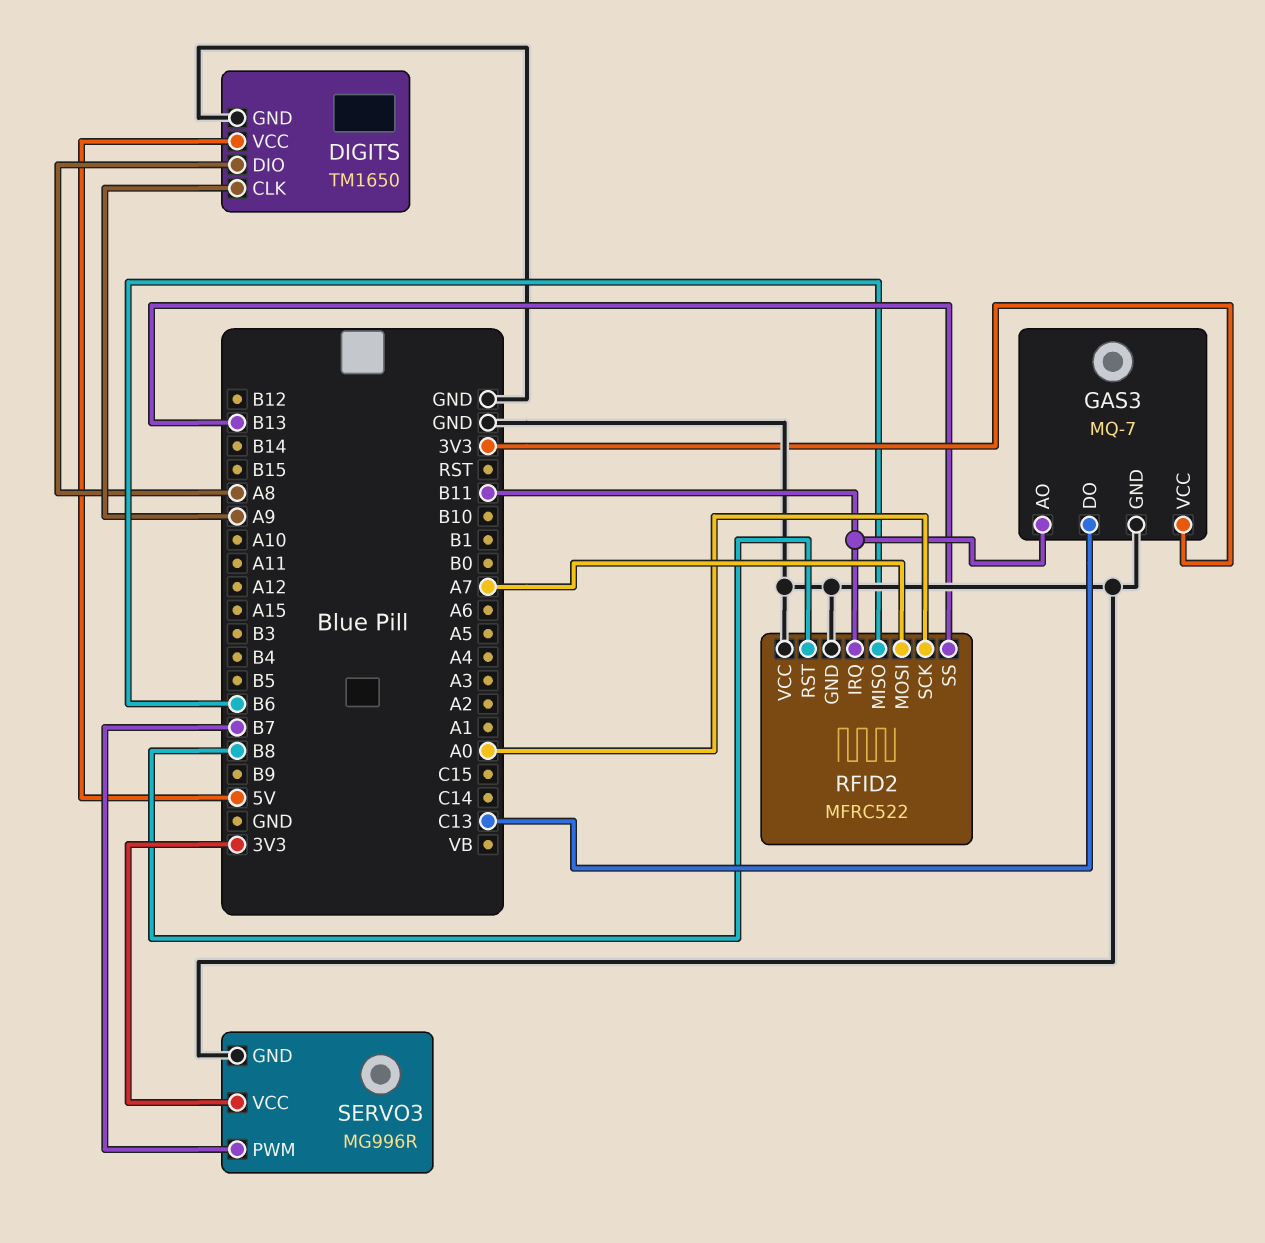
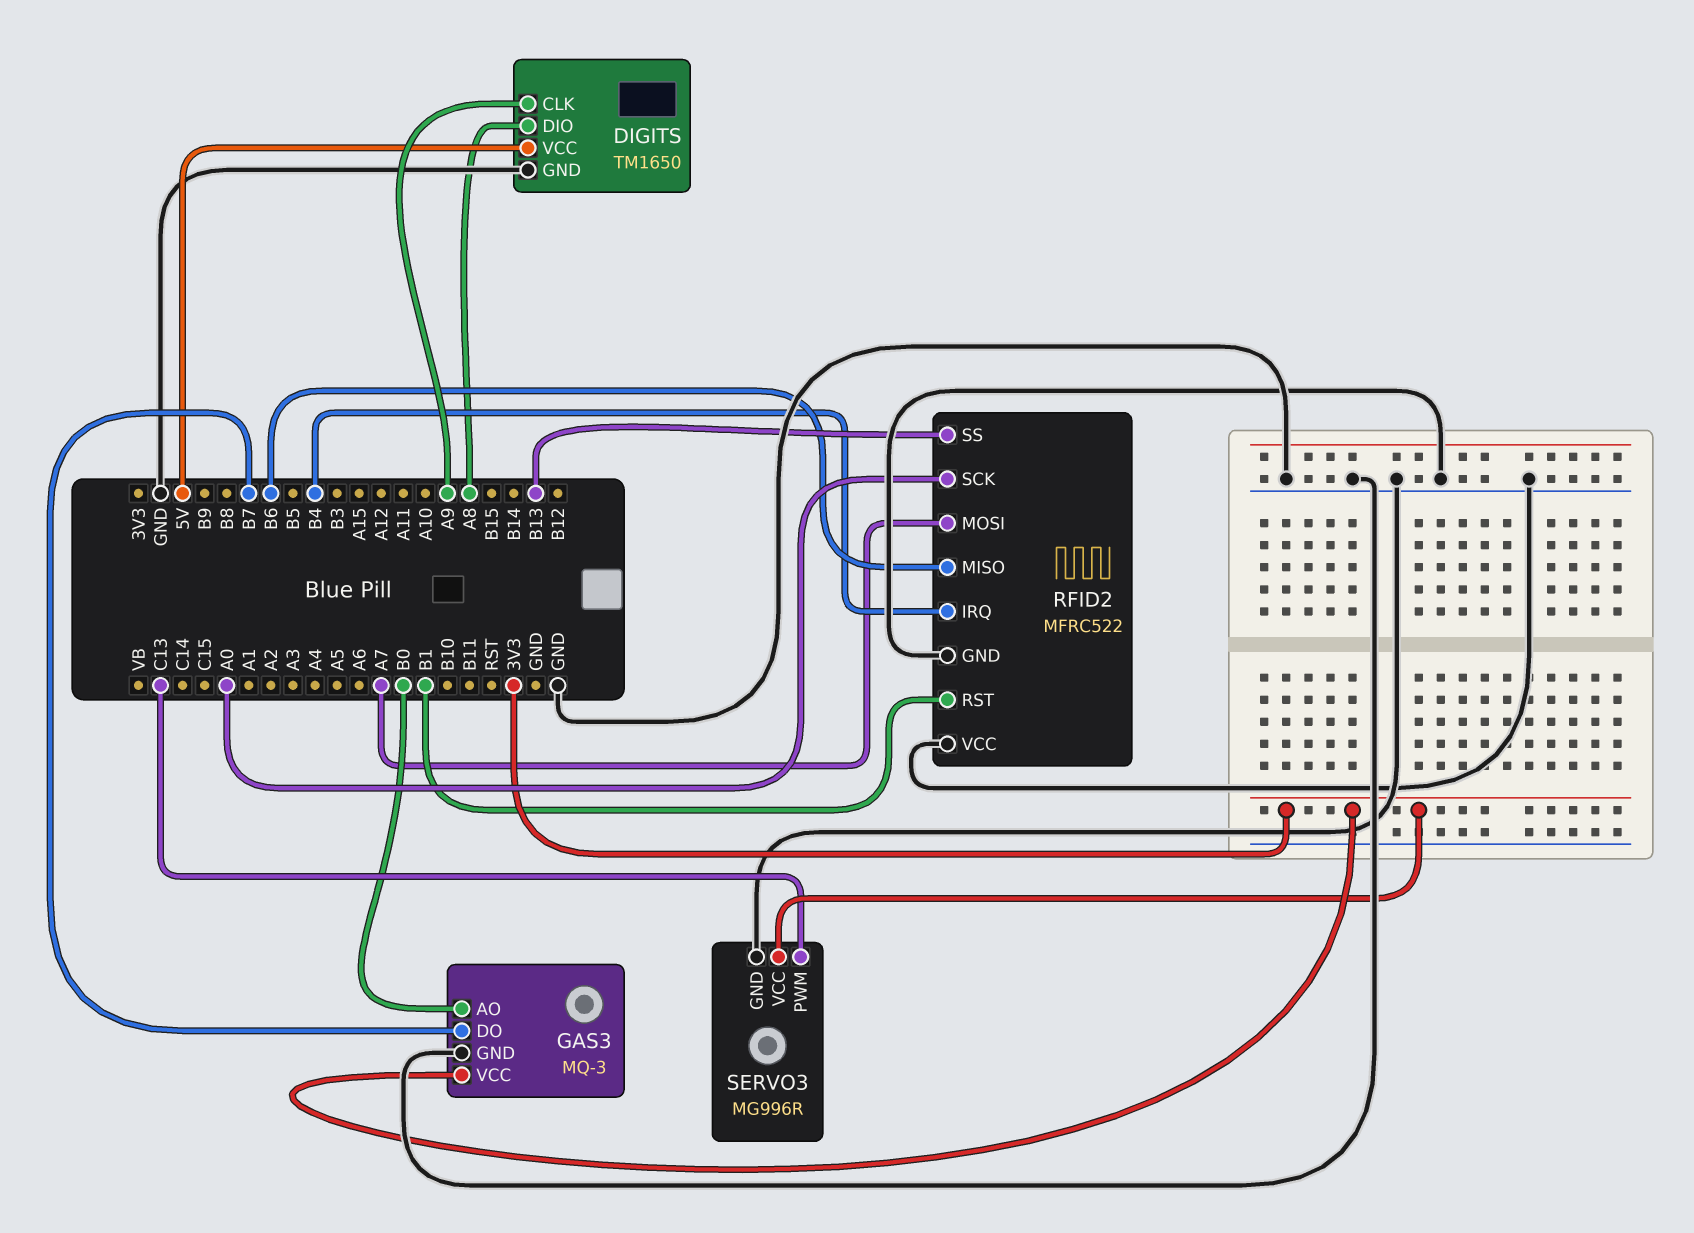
GAS3: MQ-7 -> MQ-3
GAS3 pin AO: B11 -> B0
GAS3 pin DO: C13 -> B7
RFID2 pin IRQ: B11 -> B4
RFID2 pin RST: B8 -> B1
SERVO3 pin PWM: B7 -> C13

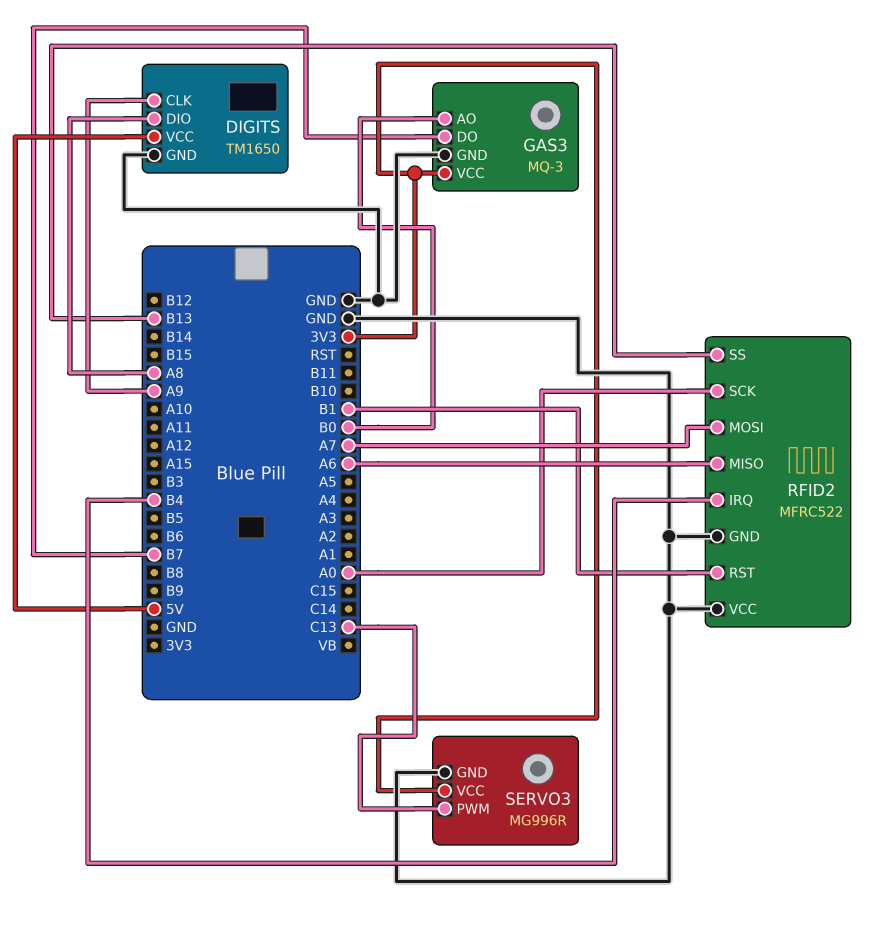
RFID2 pin MISO: B6 -> A6

